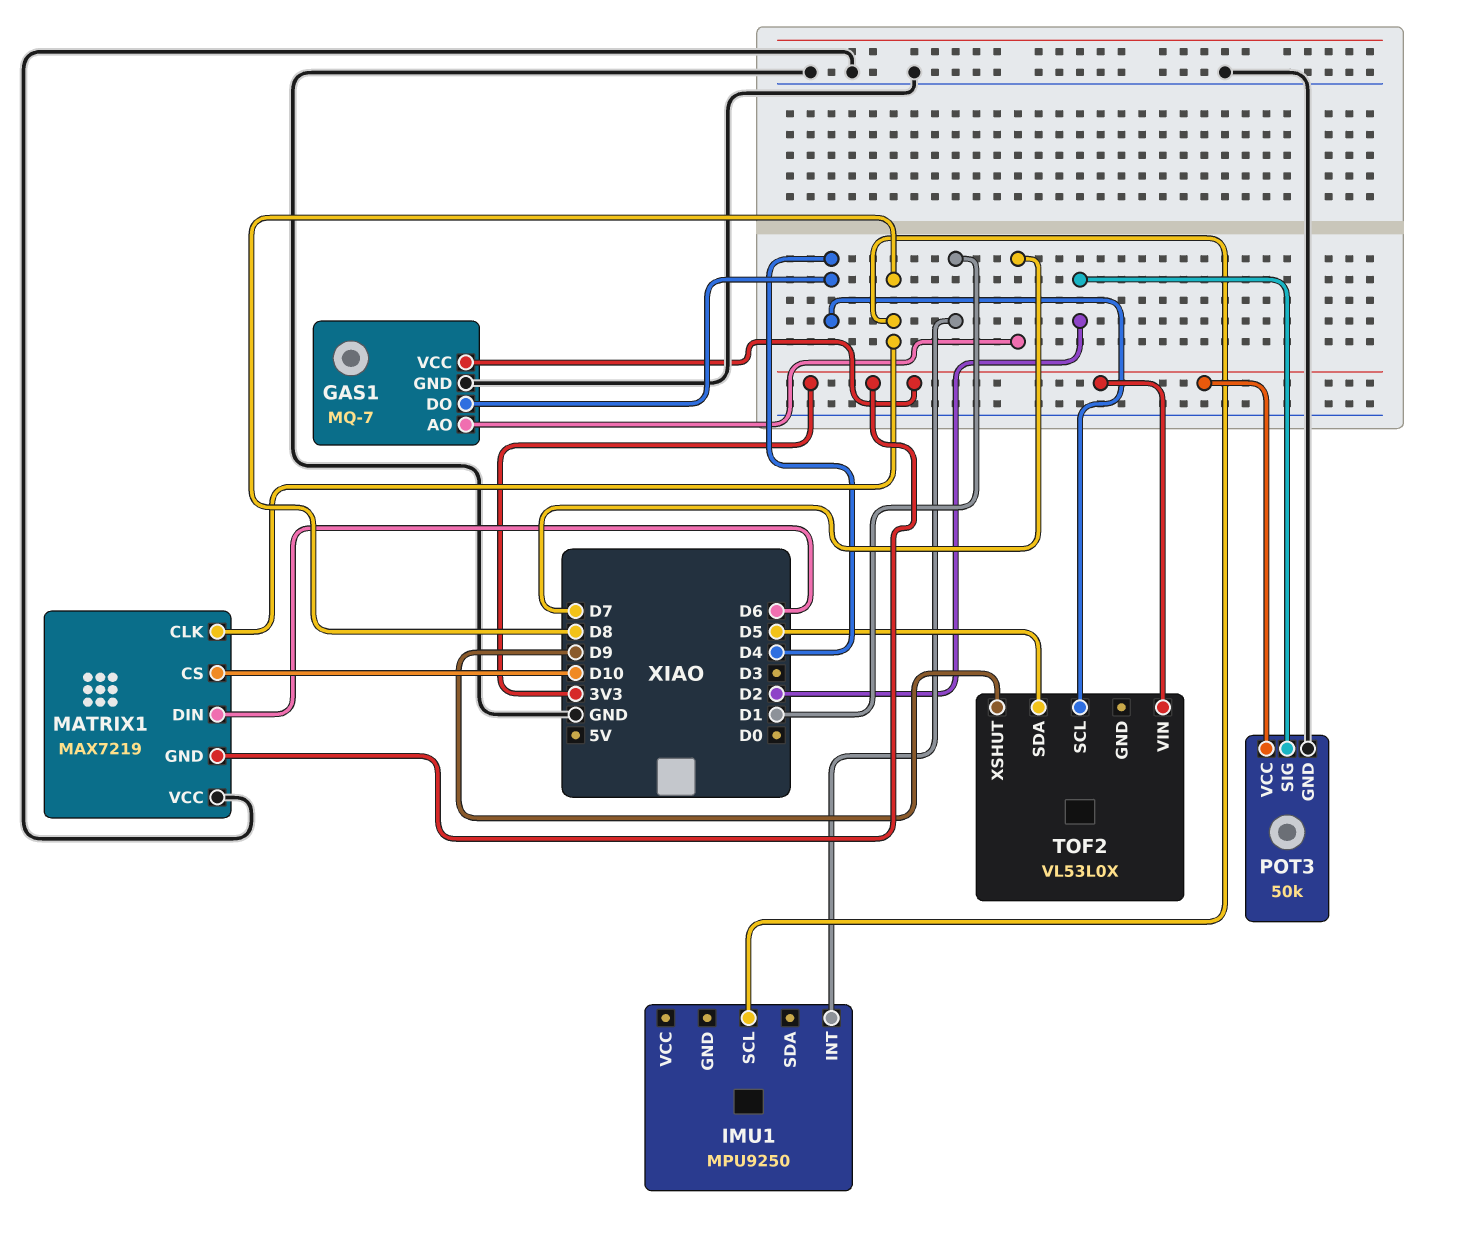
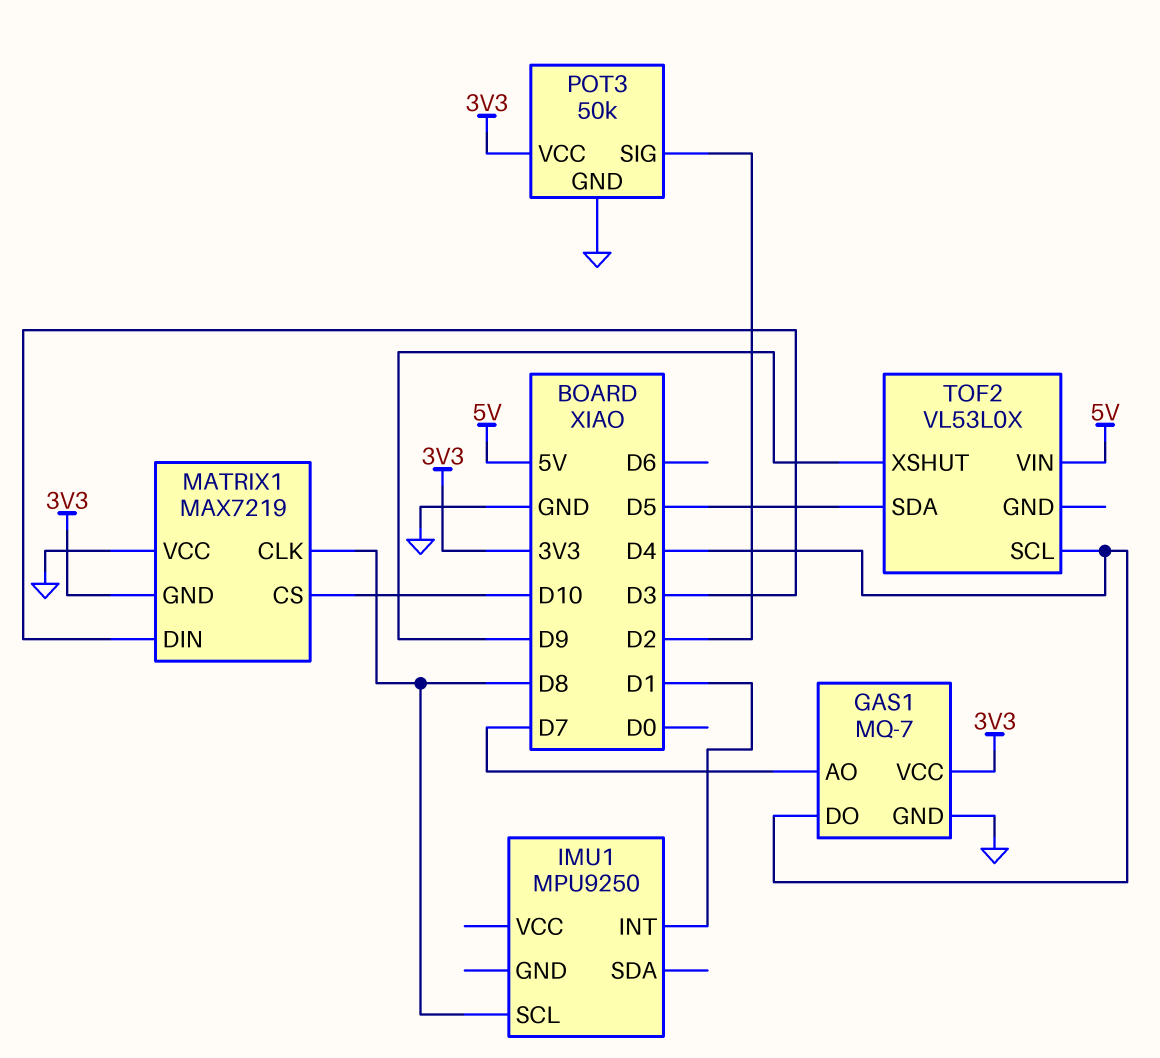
MATRIX1 pin DIN: D6 -> D3
TOF2 pin VIN: 3V3 -> 5V

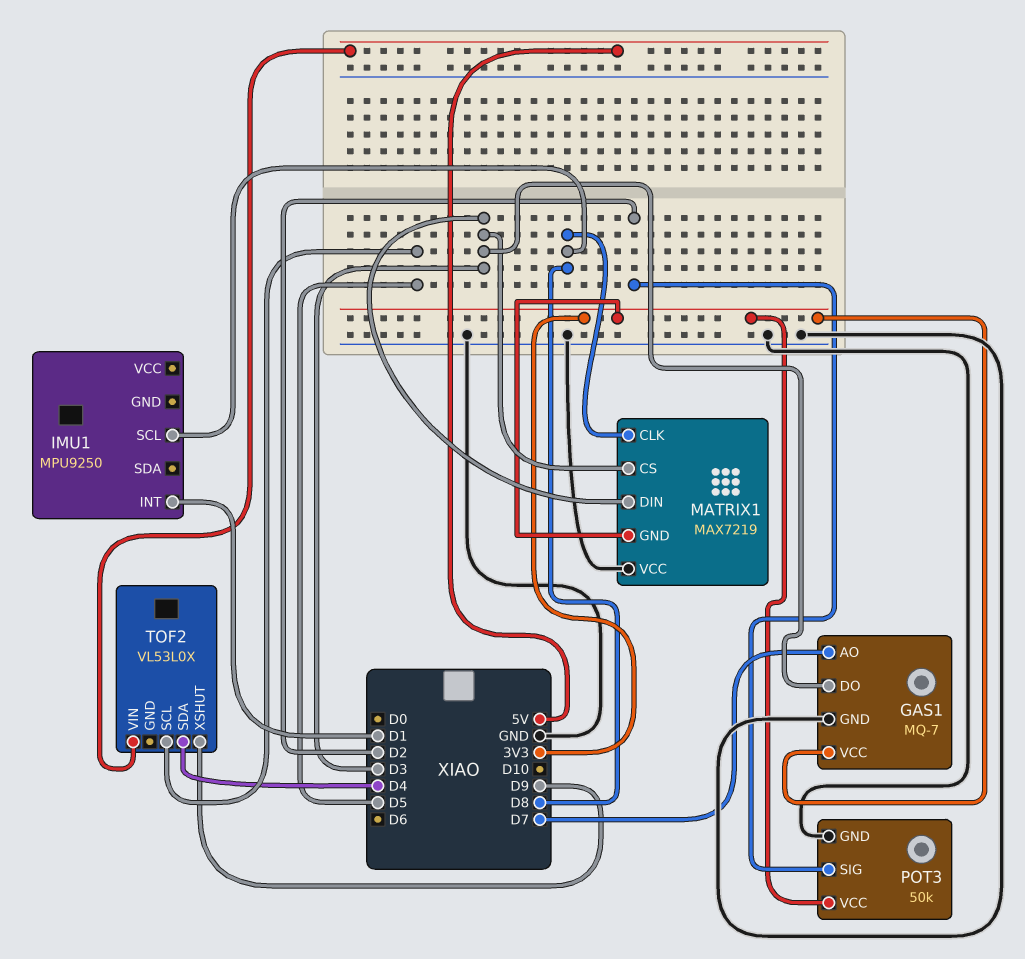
GAS1 pin DO: D4 -> D3
MATRIX1 pin CS: D10 -> D3
TOF2 pin SCL: D4 -> D5
TOF2 pin SDA: D5 -> D4

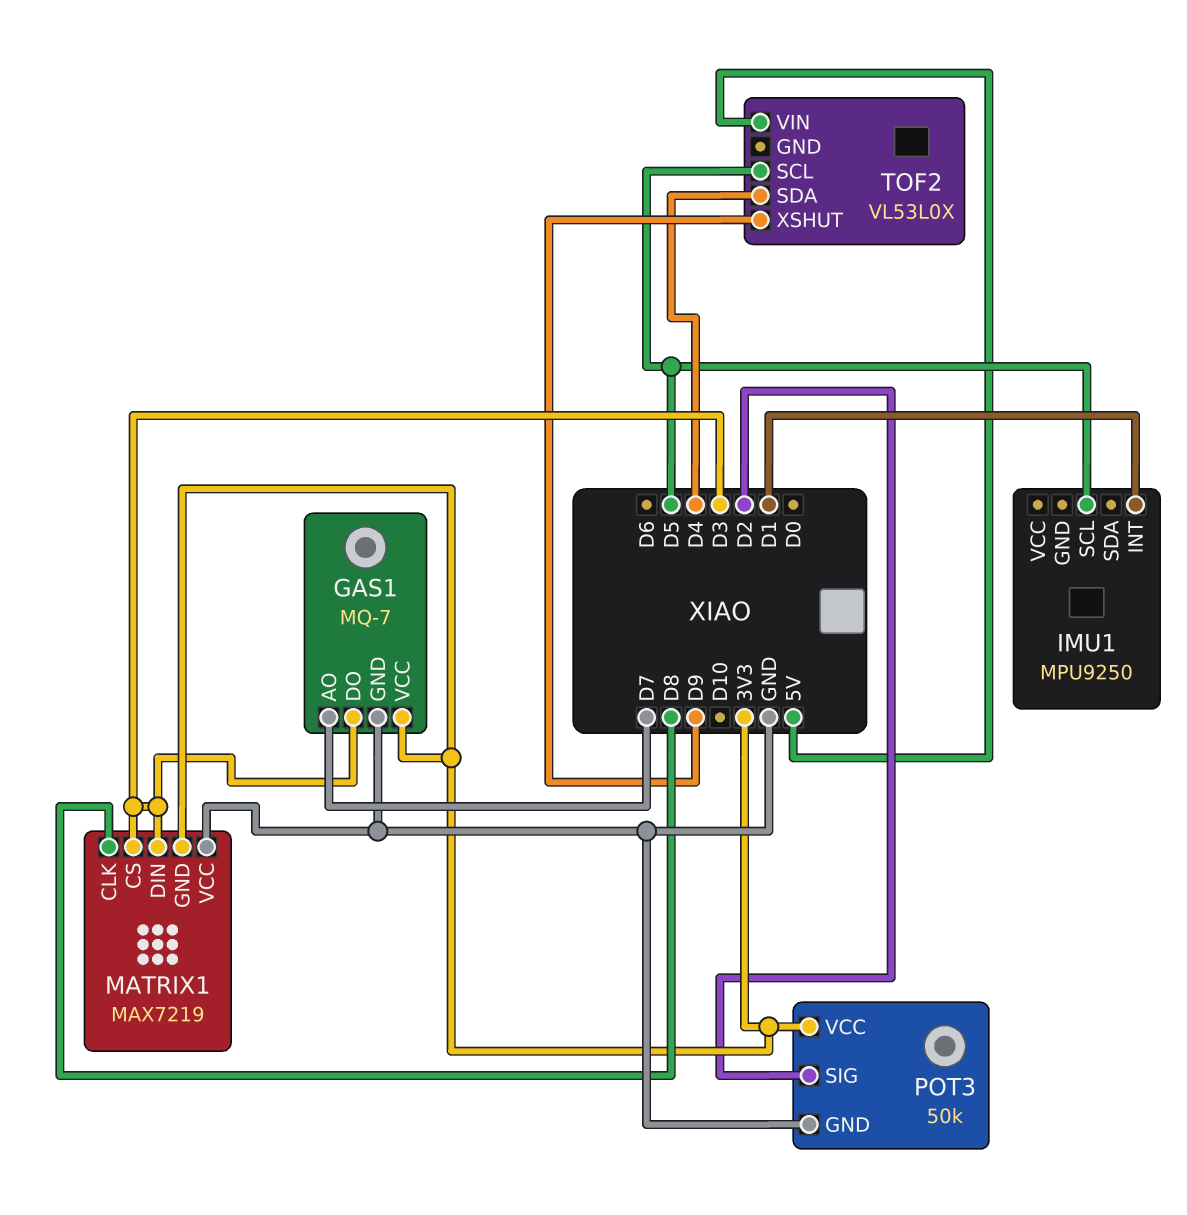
IMU1 pin SCL: D8 -> D5

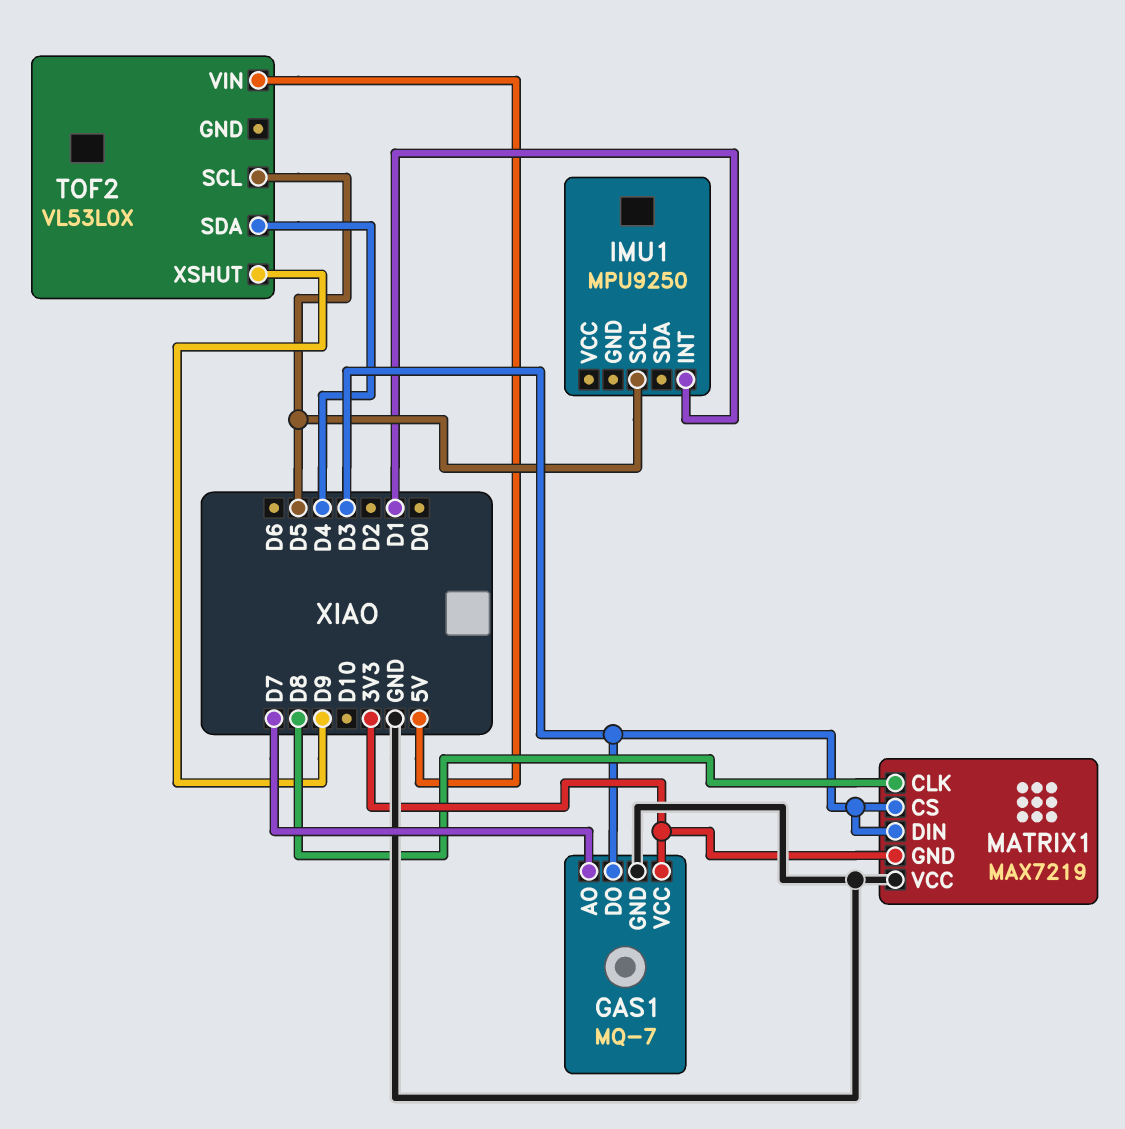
POT3: 50k -> none
POT3 pin GND: GND -> none
POT3 pin SIG: D2 -> none
POT3 pin VCC: 3V3 -> none

